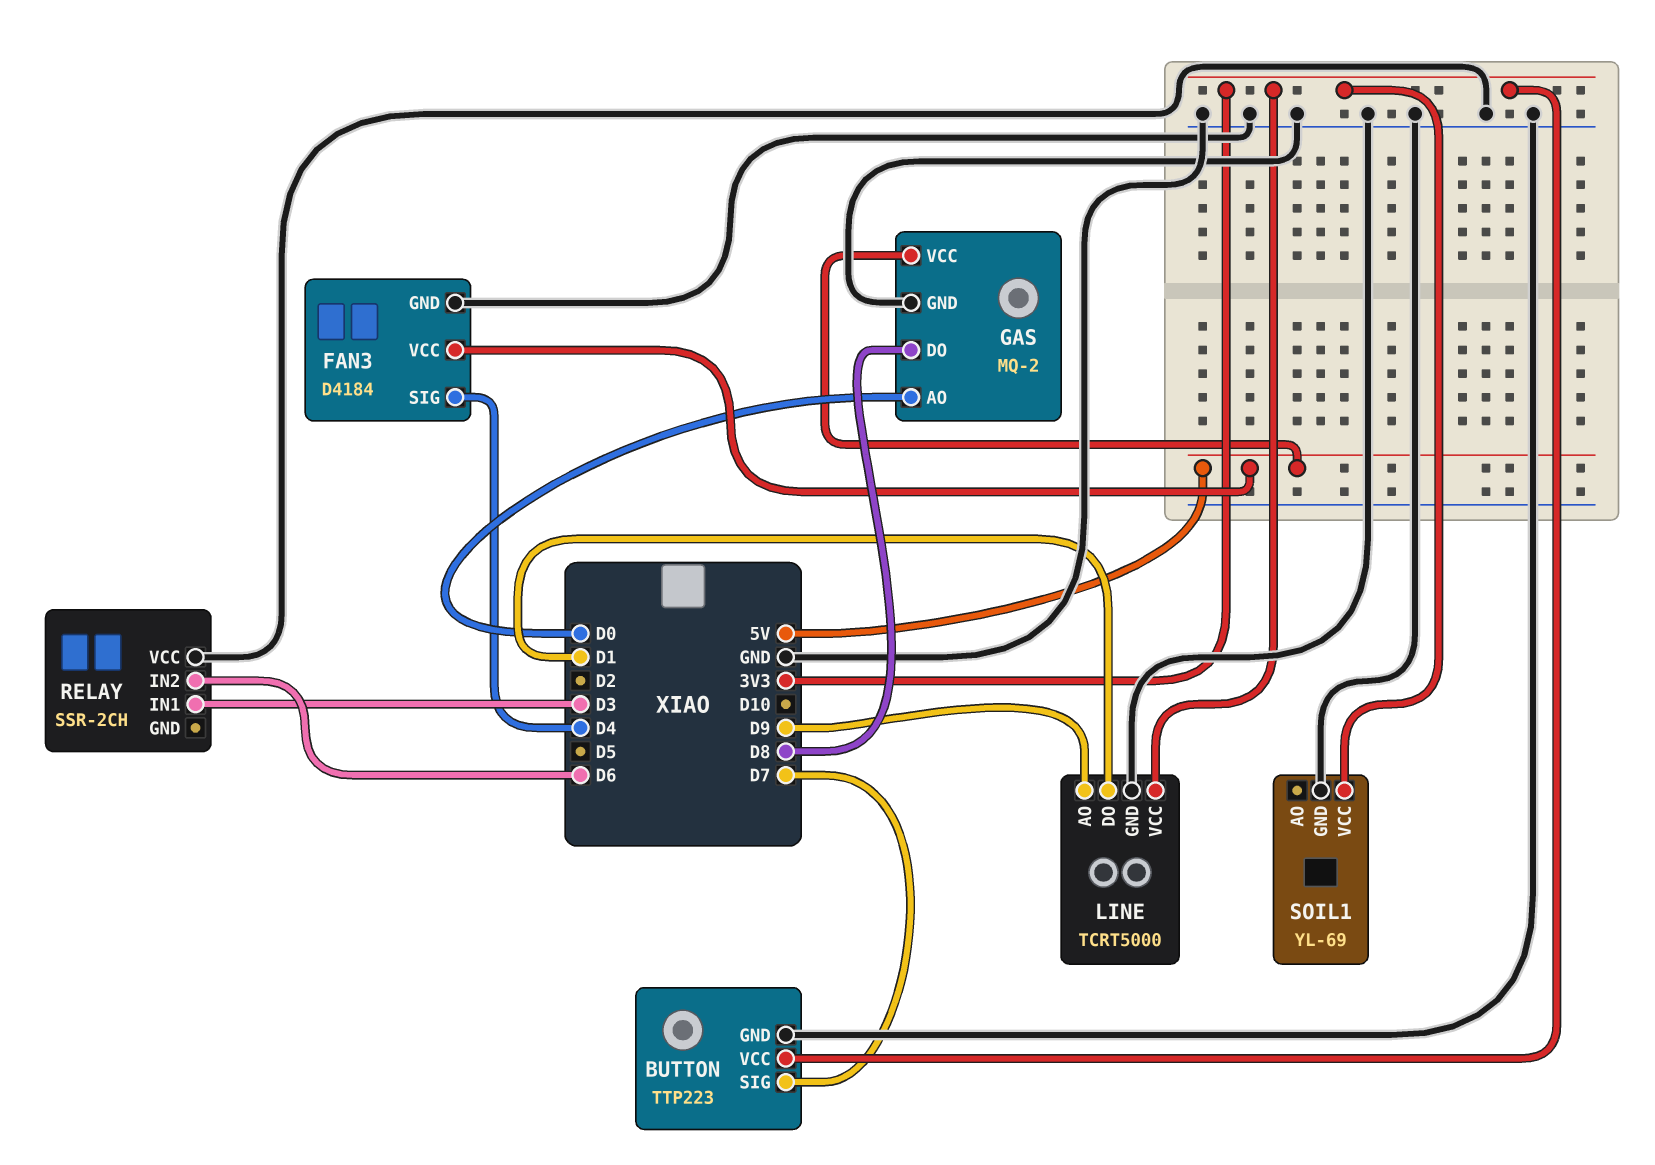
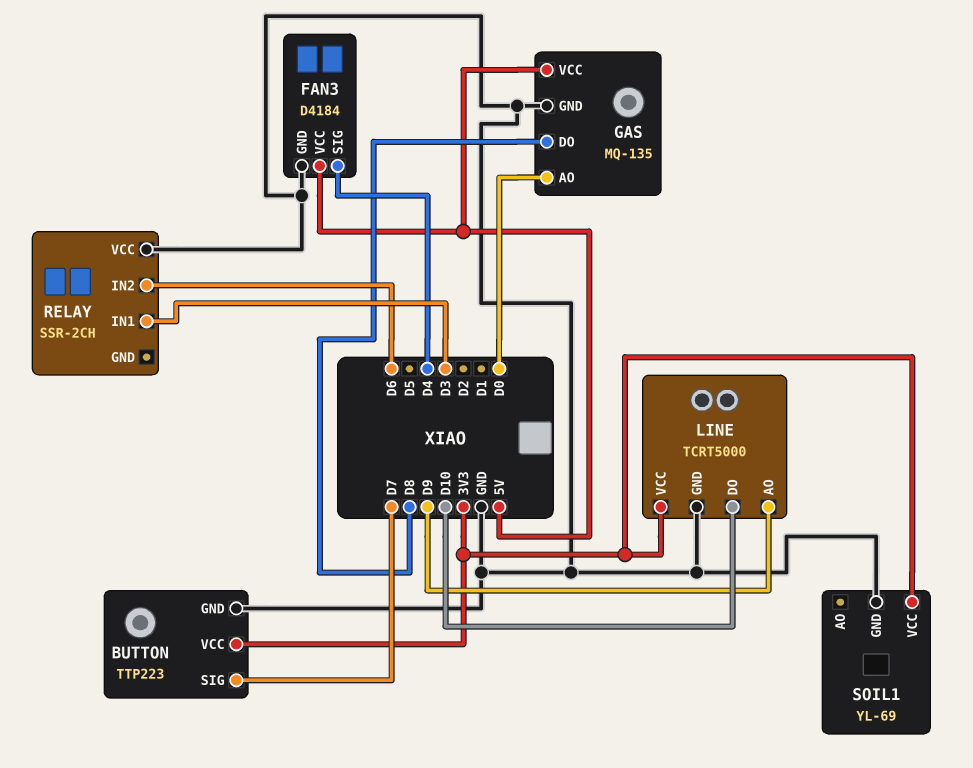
GAS: MQ-2 -> MQ-135
LINE pin DO: D1 -> D10

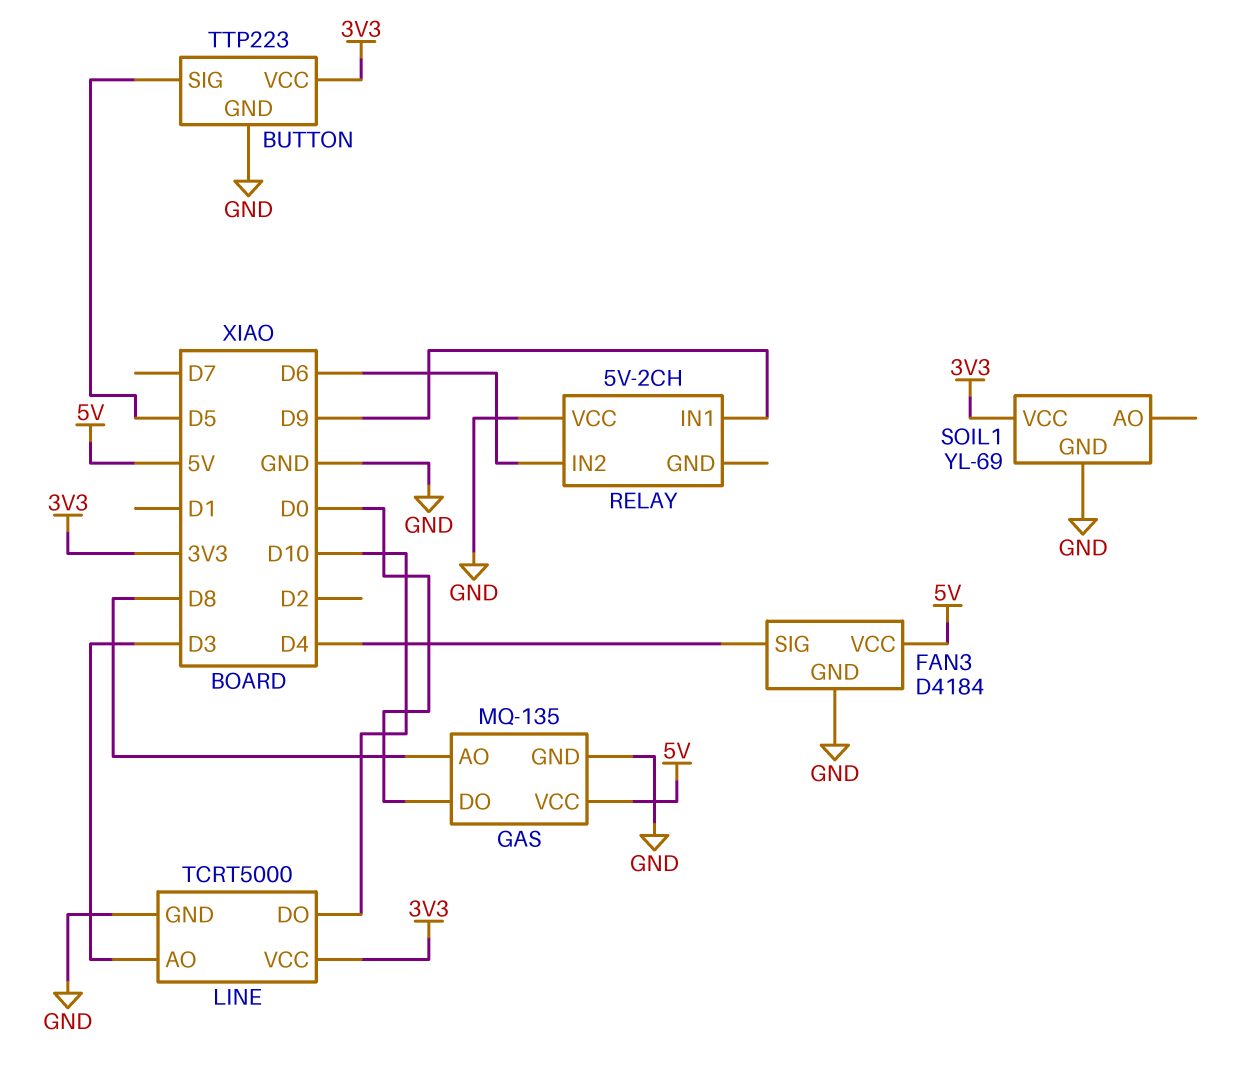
BUTTON pin SIG: D7 -> D5
GAS pin AO: D0 -> D8
GAS pin DO: D8 -> D0
LINE pin AO: D9 -> D3
RELAY: SSR-2CH -> 5V-2CH
RELAY pin IN1: D3 -> D9

